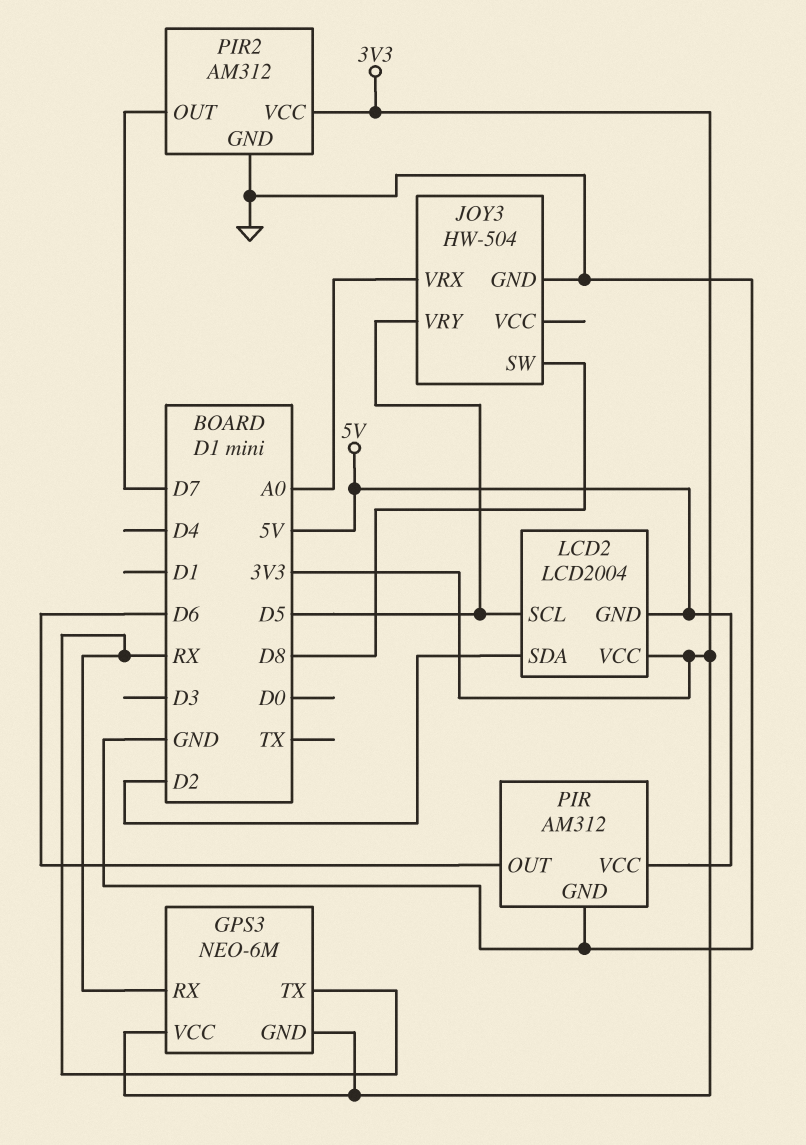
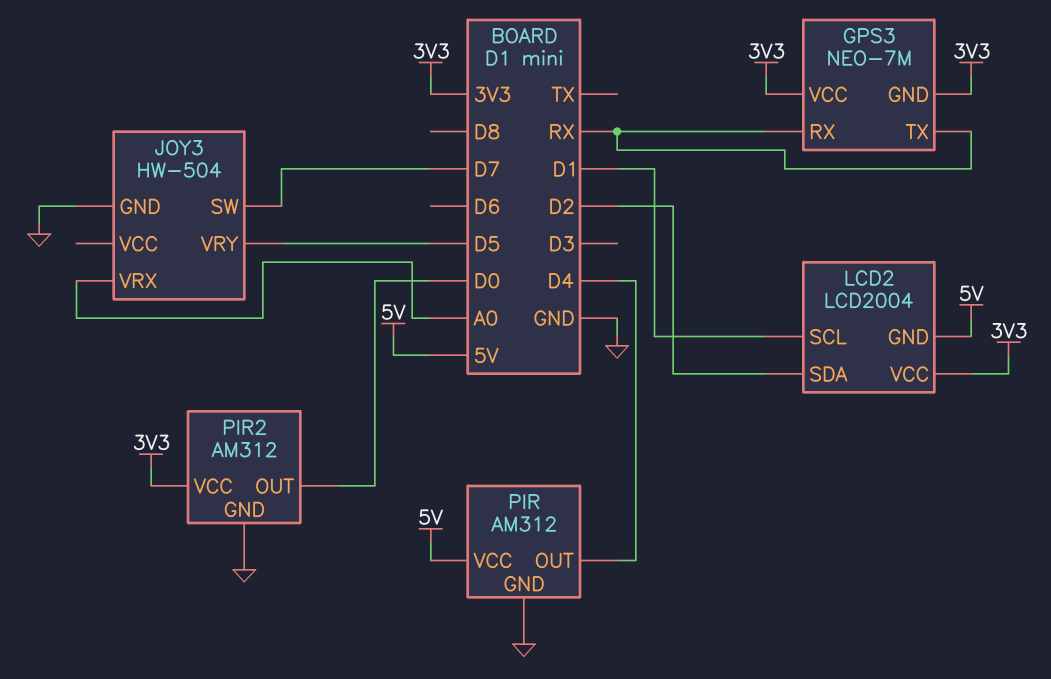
GPS3: NEO-6M -> NEO-7M
JOY3 pin SW: D8 -> D7
LCD2 pin SCL: D5 -> D1
PIR pin OUT: D6 -> D4
PIR2 pin OUT: D7 -> D0

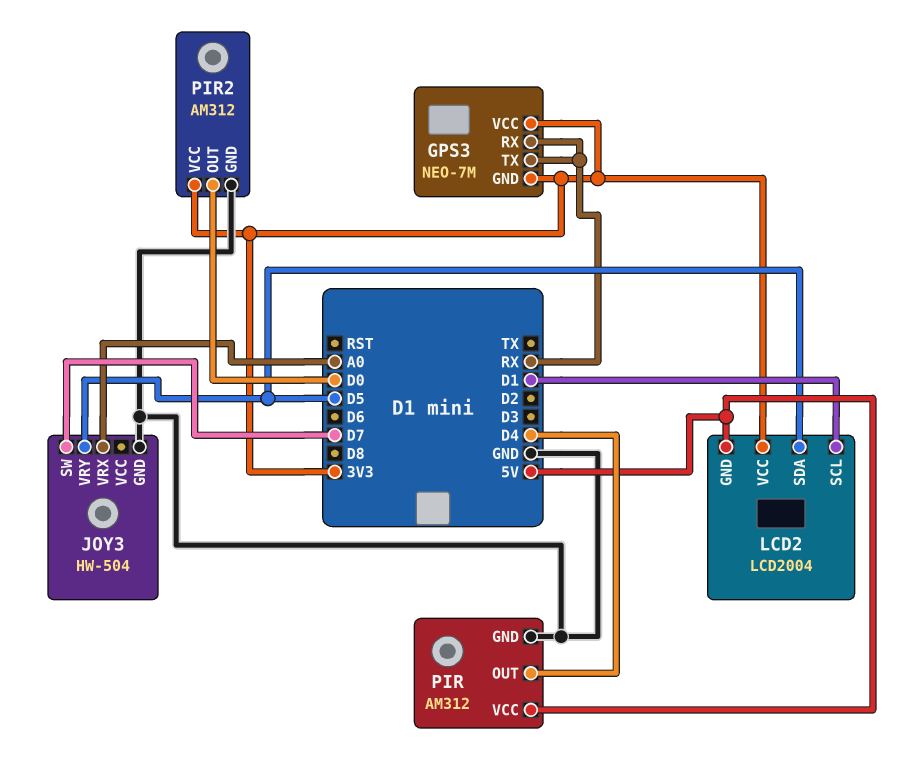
LCD2 pin SDA: D2 -> D5

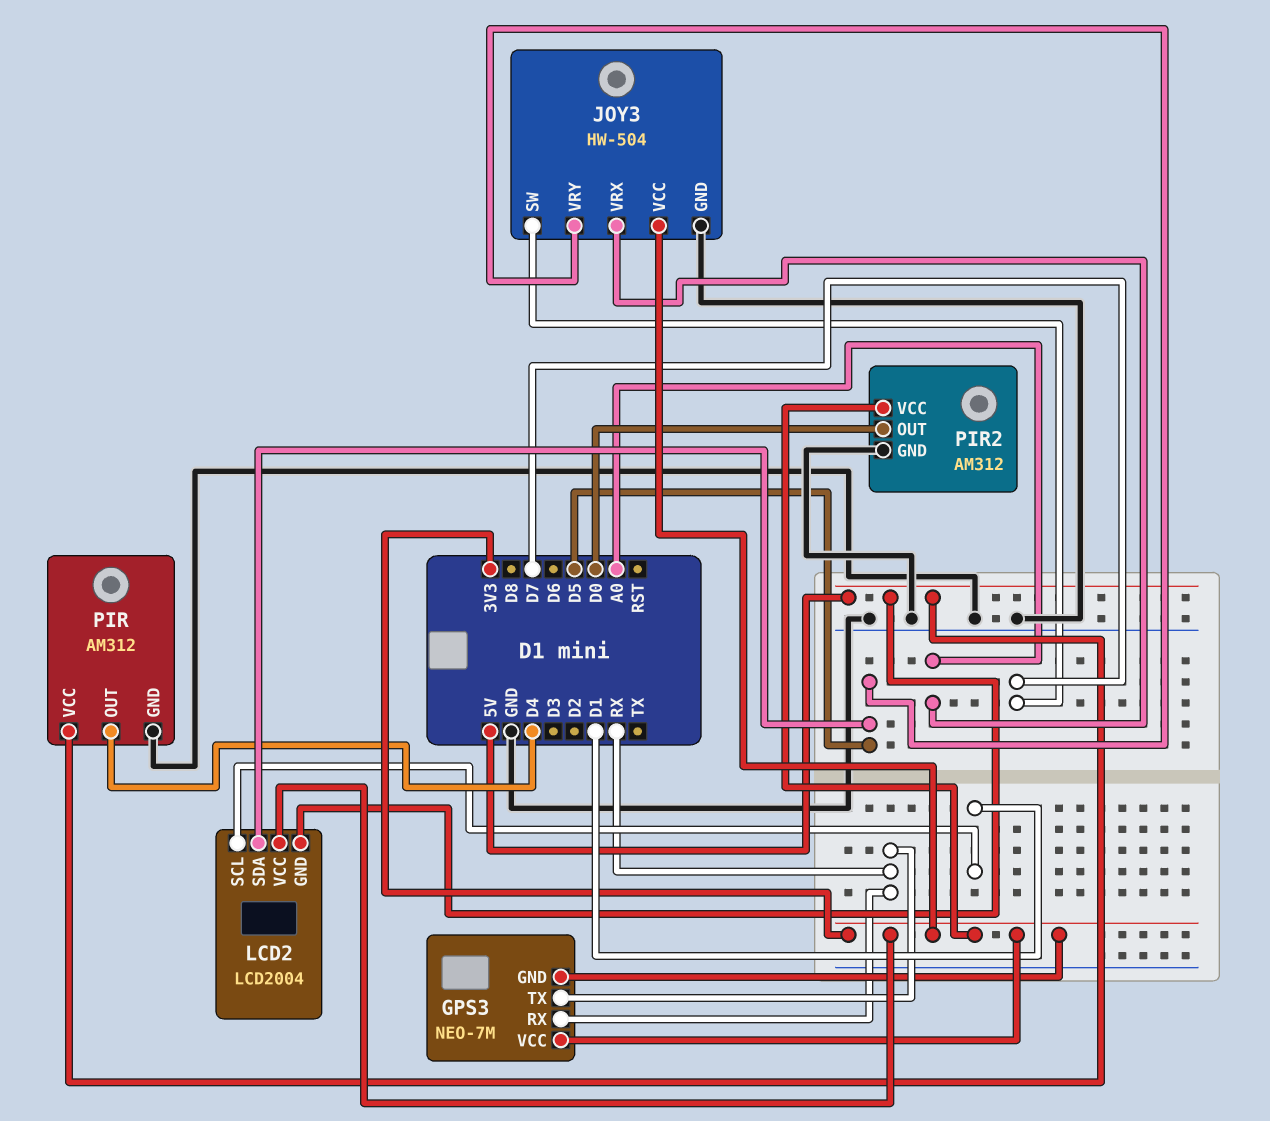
JOY3 pin VCC: none -> 3V3

